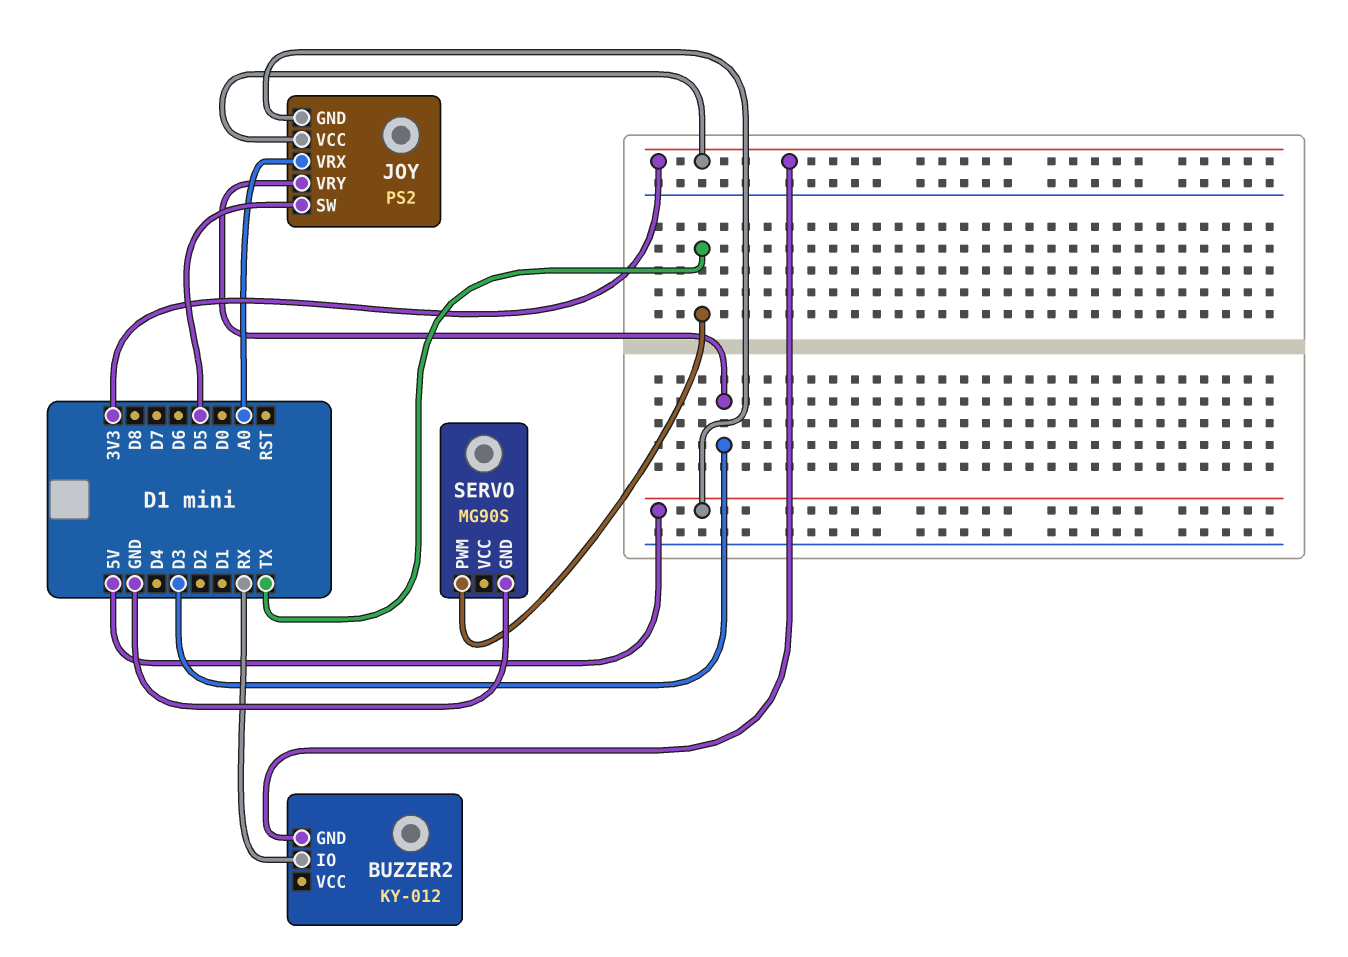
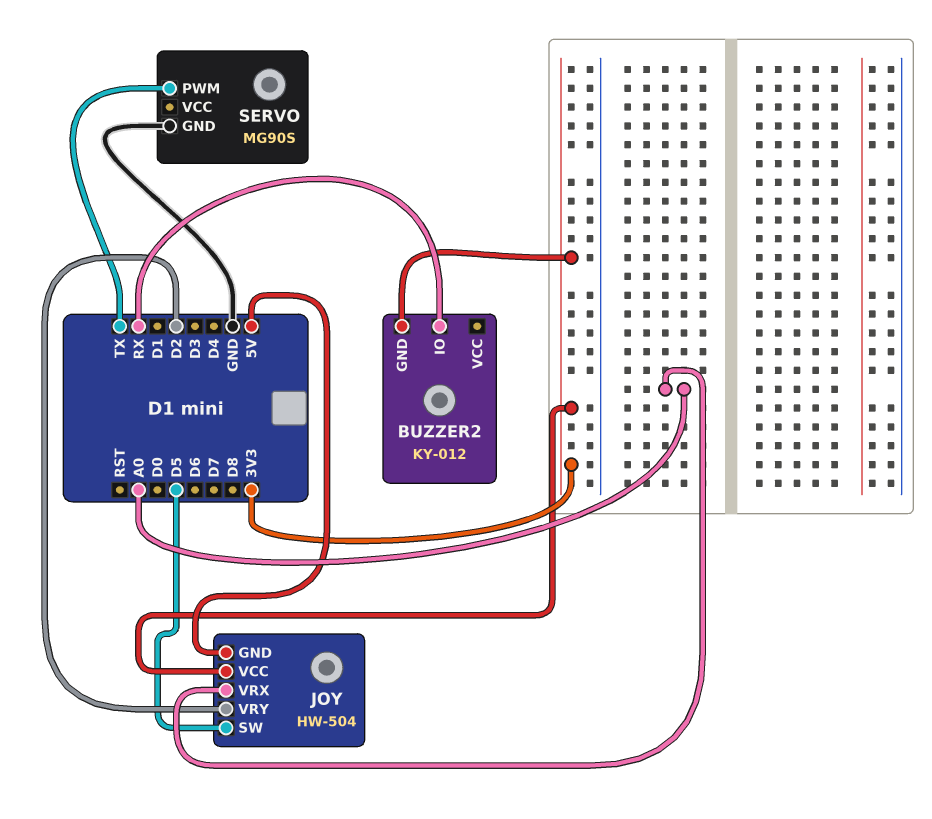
JOY: PS2 -> HW-504
JOY pin VRY: D3 -> D2

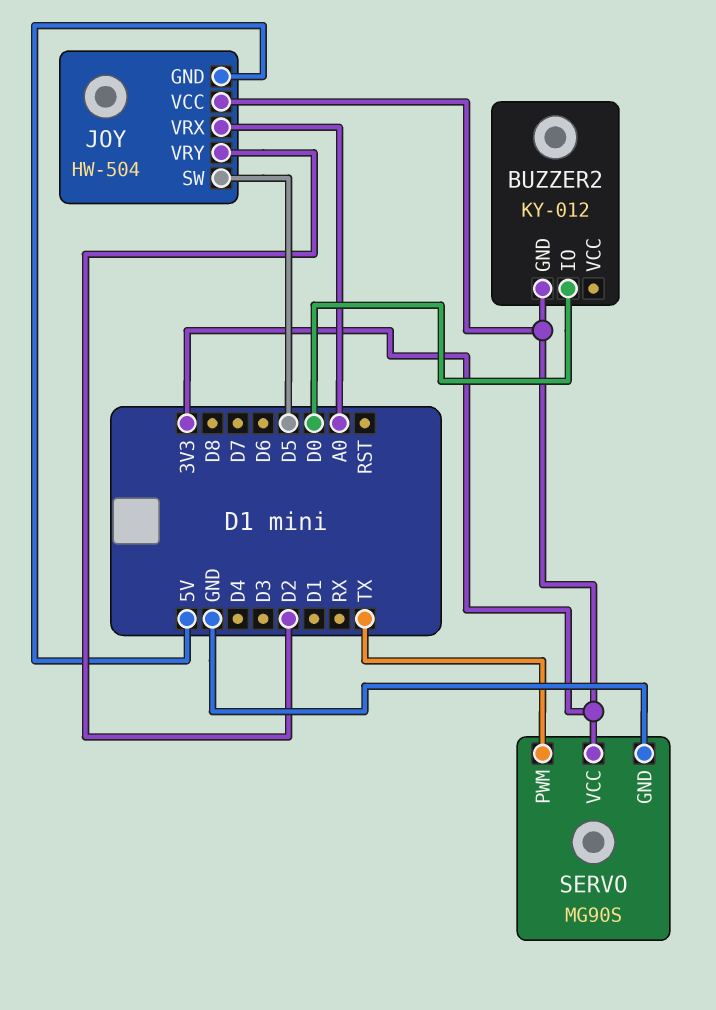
BUZZER2 pin IO: RX -> D0
SERVO pin VCC: none -> 3V3

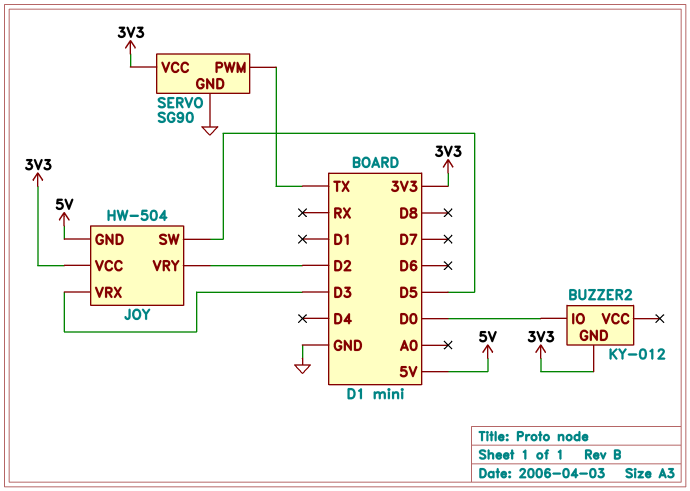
JOY pin VRX: A0 -> D3
SERVO: MG90S -> SG90

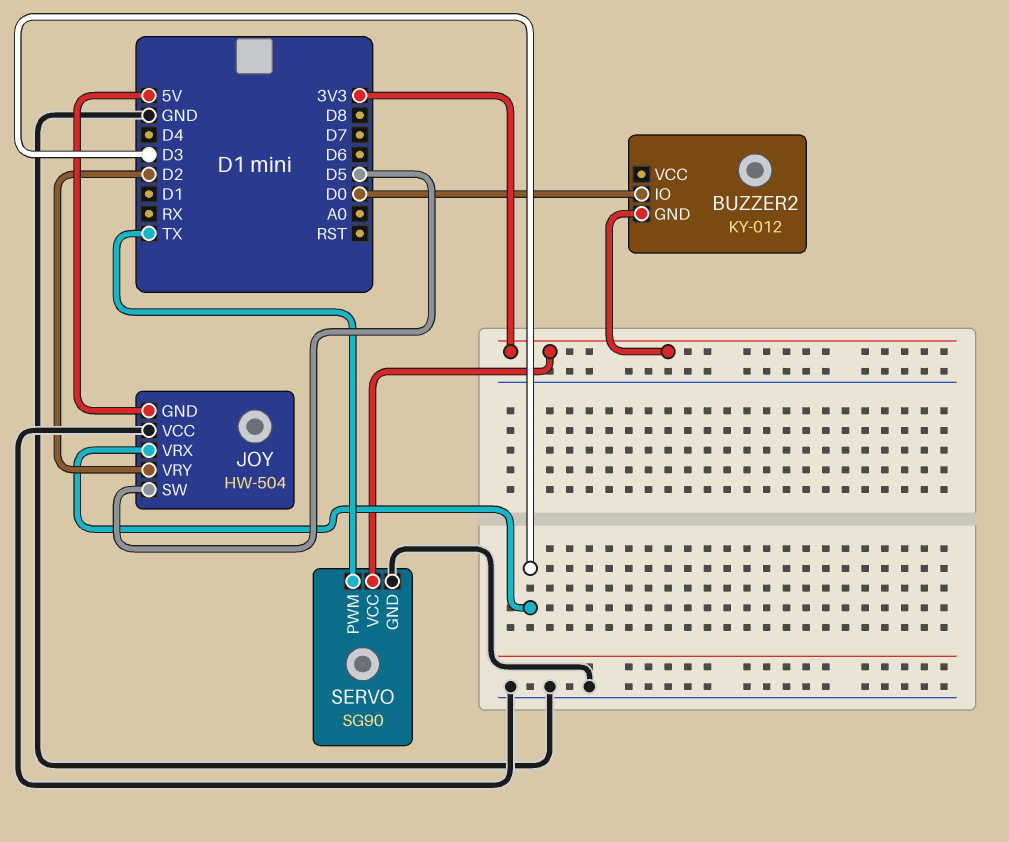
JOY pin VCC: 3V3 -> GND

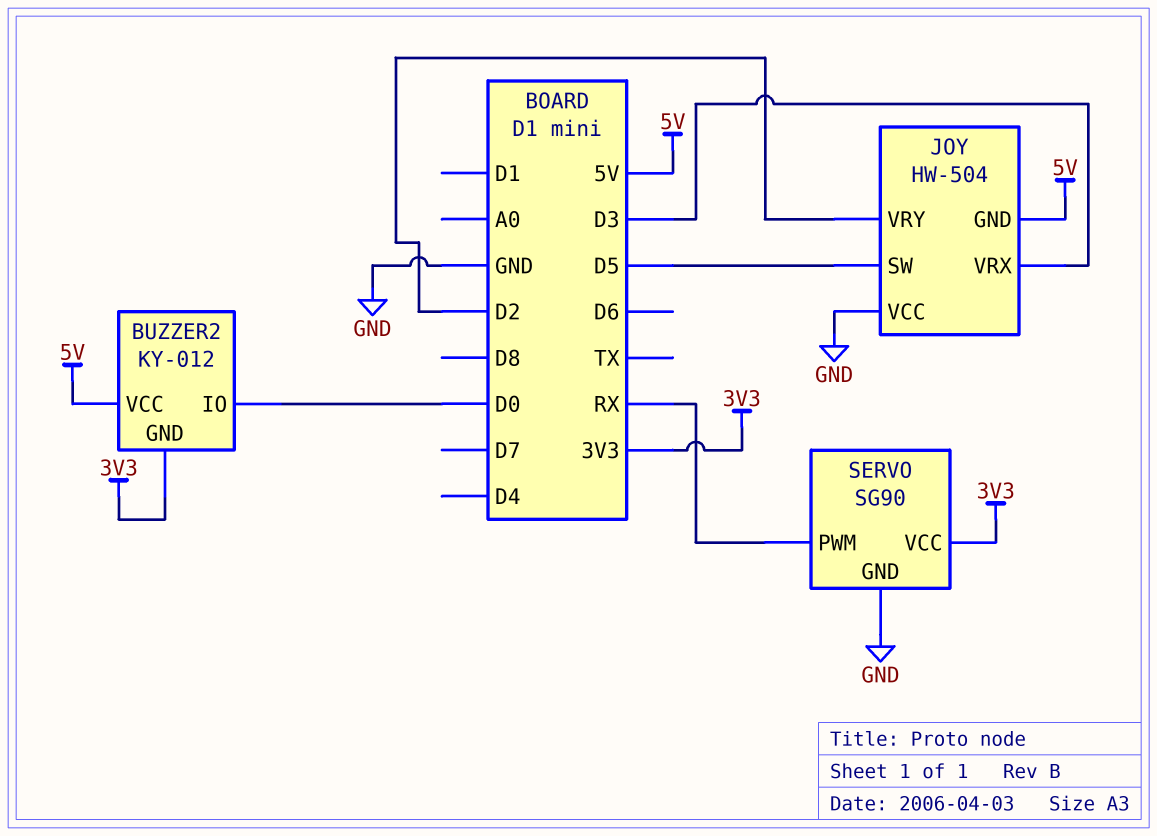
BUZZER2 pin VCC: none -> 5V
SERVO pin PWM: TX -> RX

